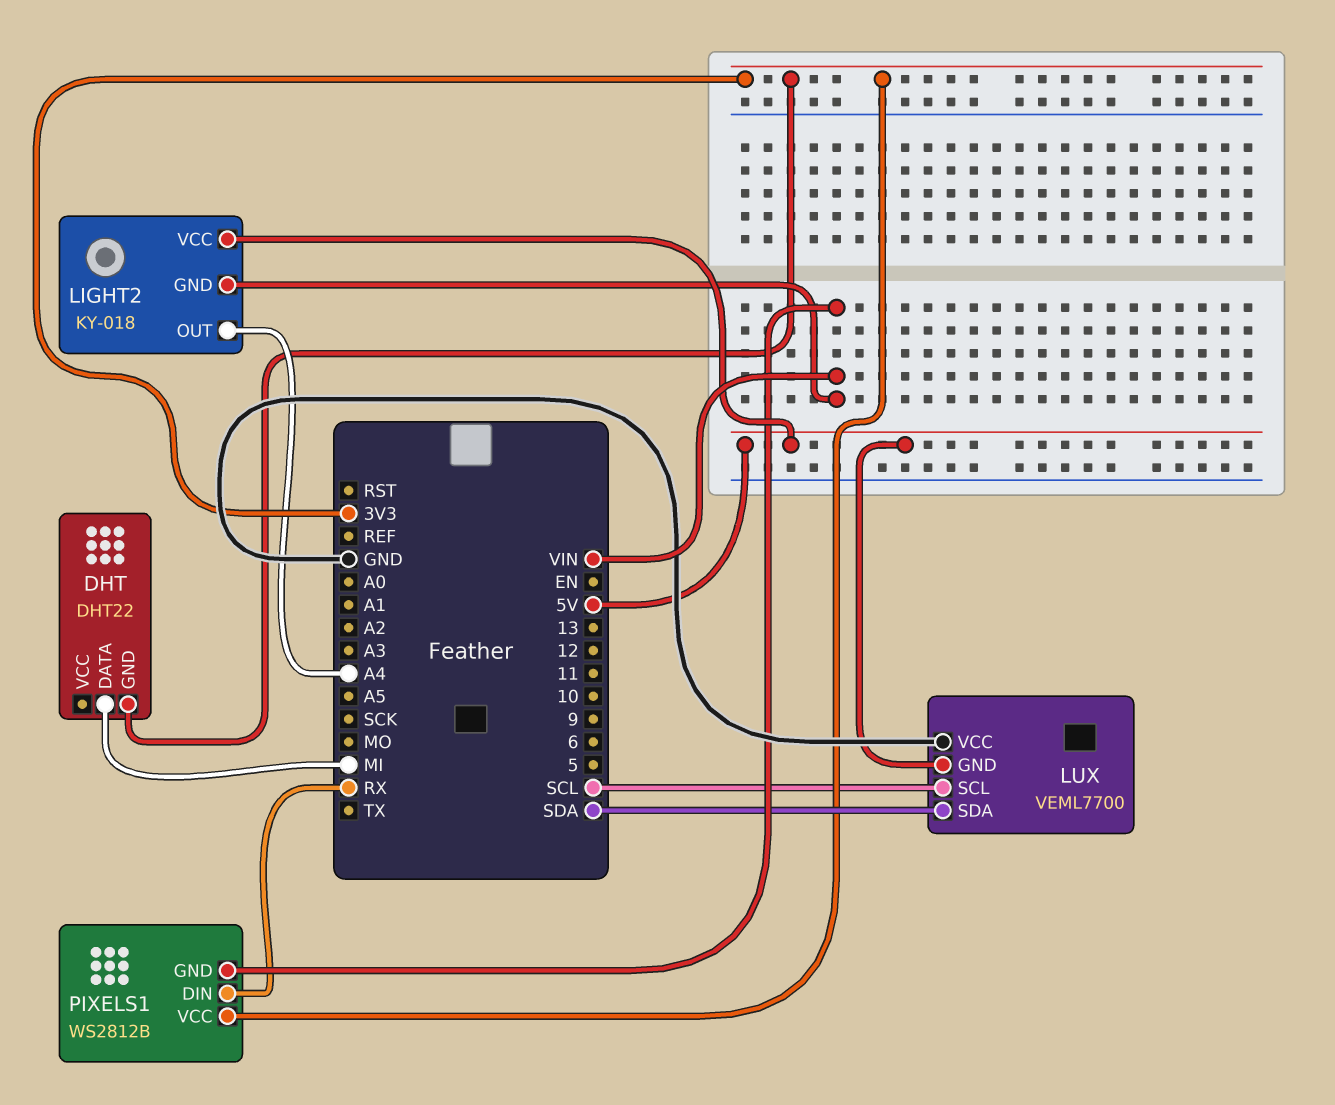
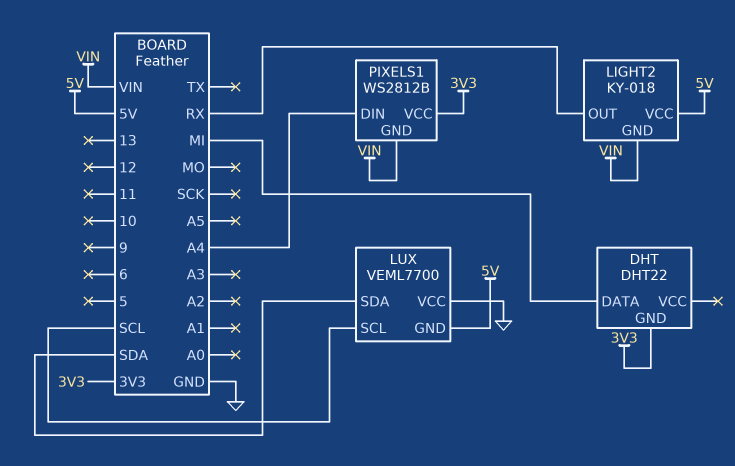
LIGHT2 pin OUT: A4 -> RX
PIXELS1 pin DIN: RX -> A4

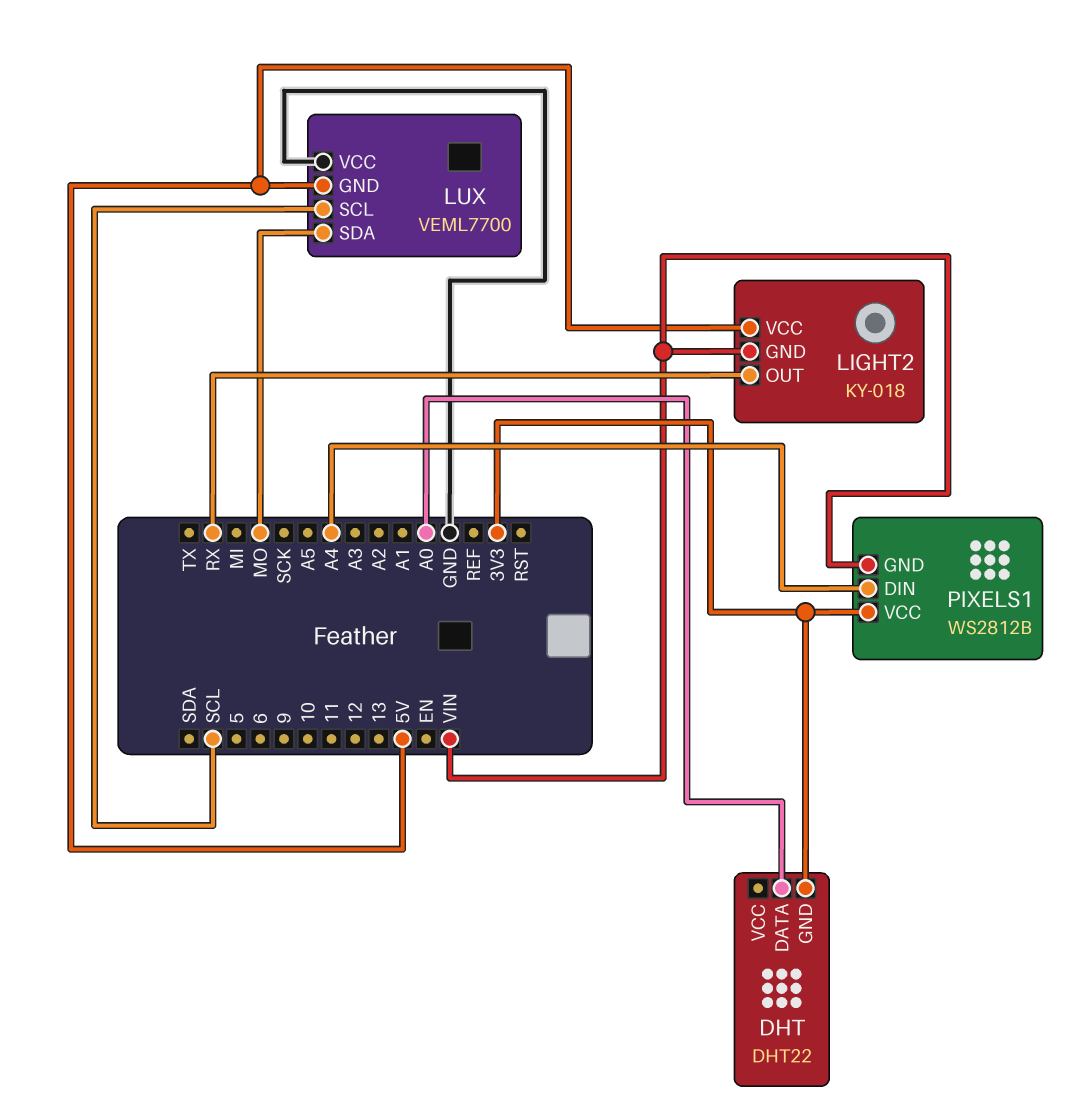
DHT pin DATA: MI -> A0
LUX pin SDA: SDA -> MO

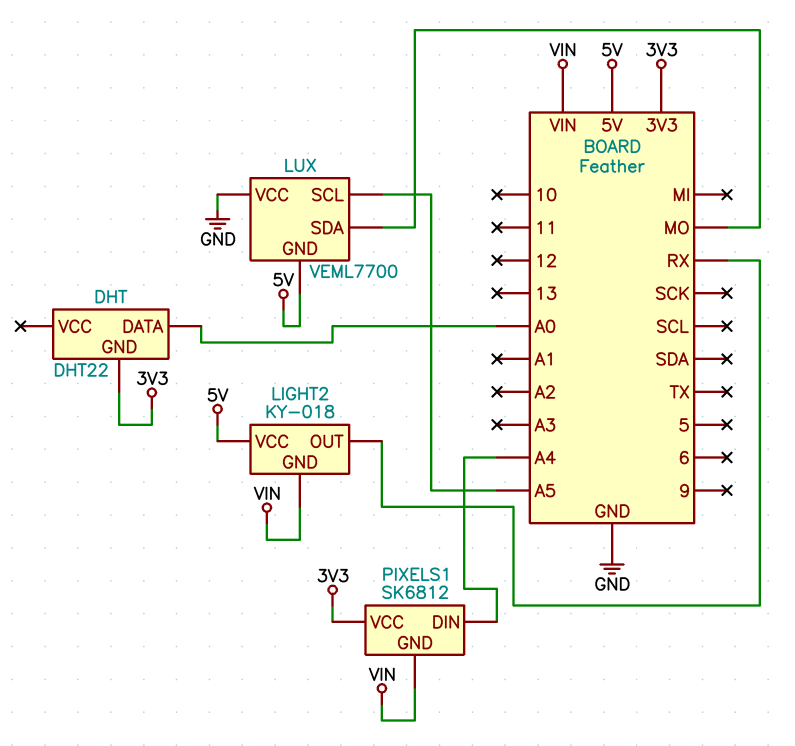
LUX pin SCL: SCL -> A5
PIXELS1: WS2812B -> SK6812

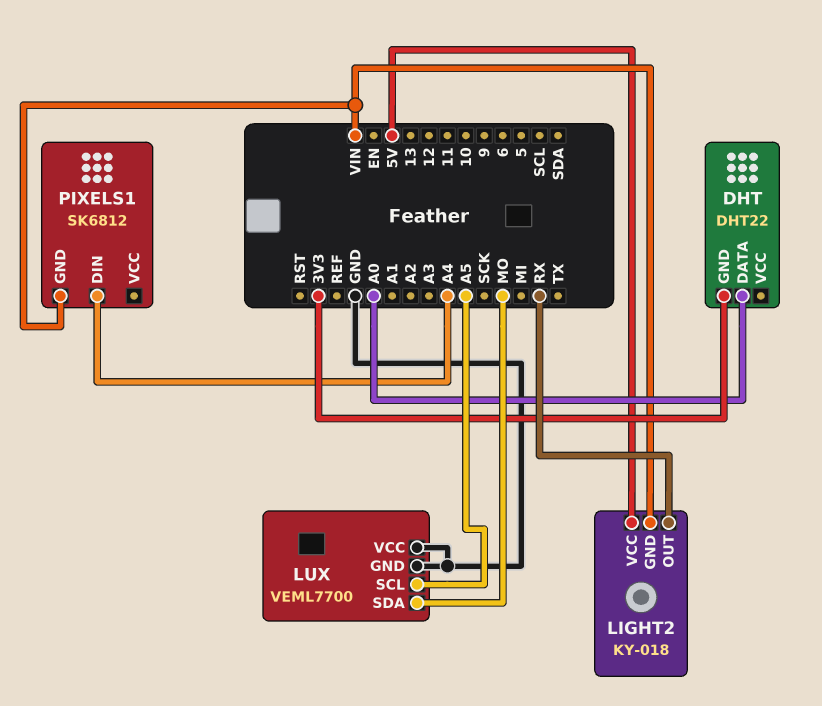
LUX pin GND: 5V -> GND
PIXELS1 pin VCC: 3V3 -> none

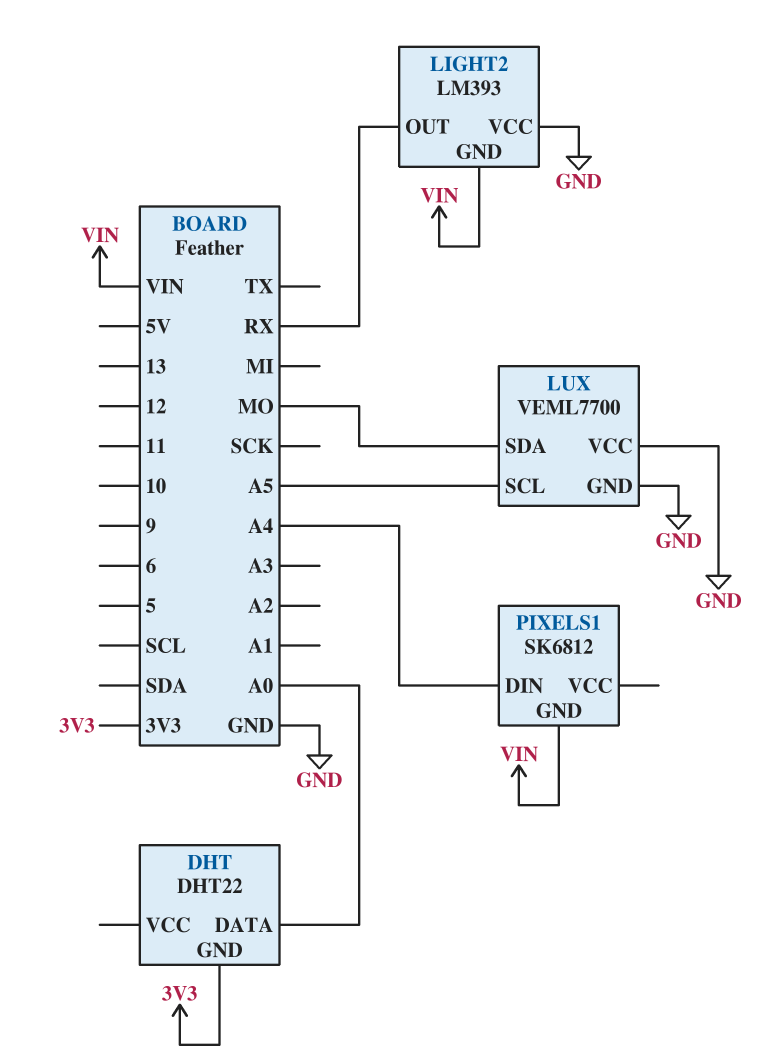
LIGHT2: KY-018 -> LM393
LIGHT2 pin VCC: 5V -> GND

